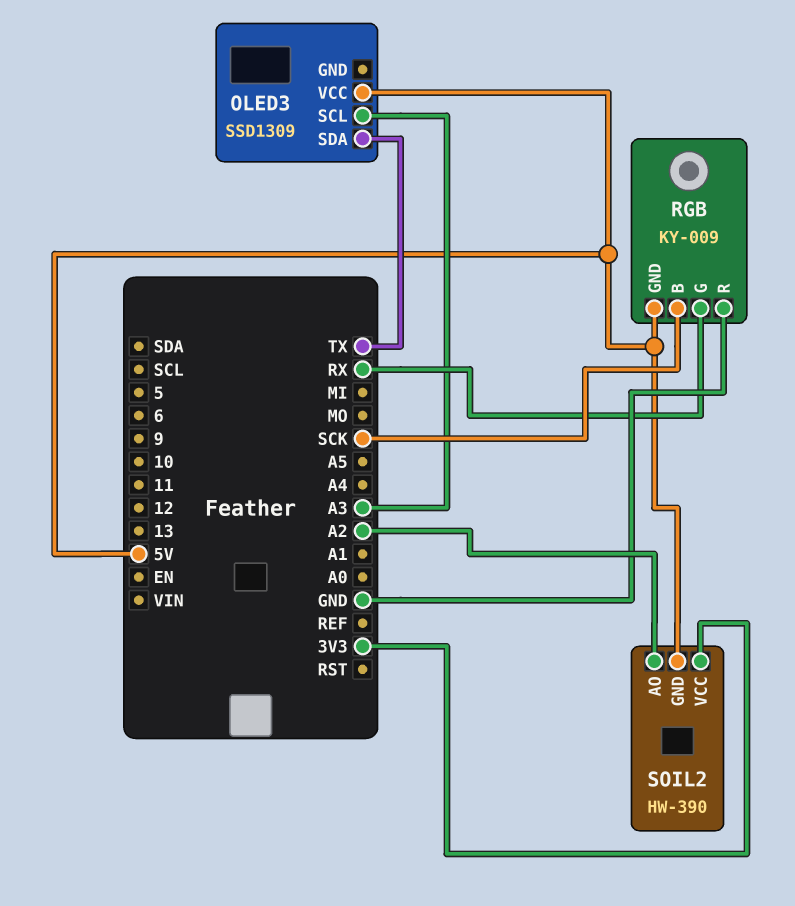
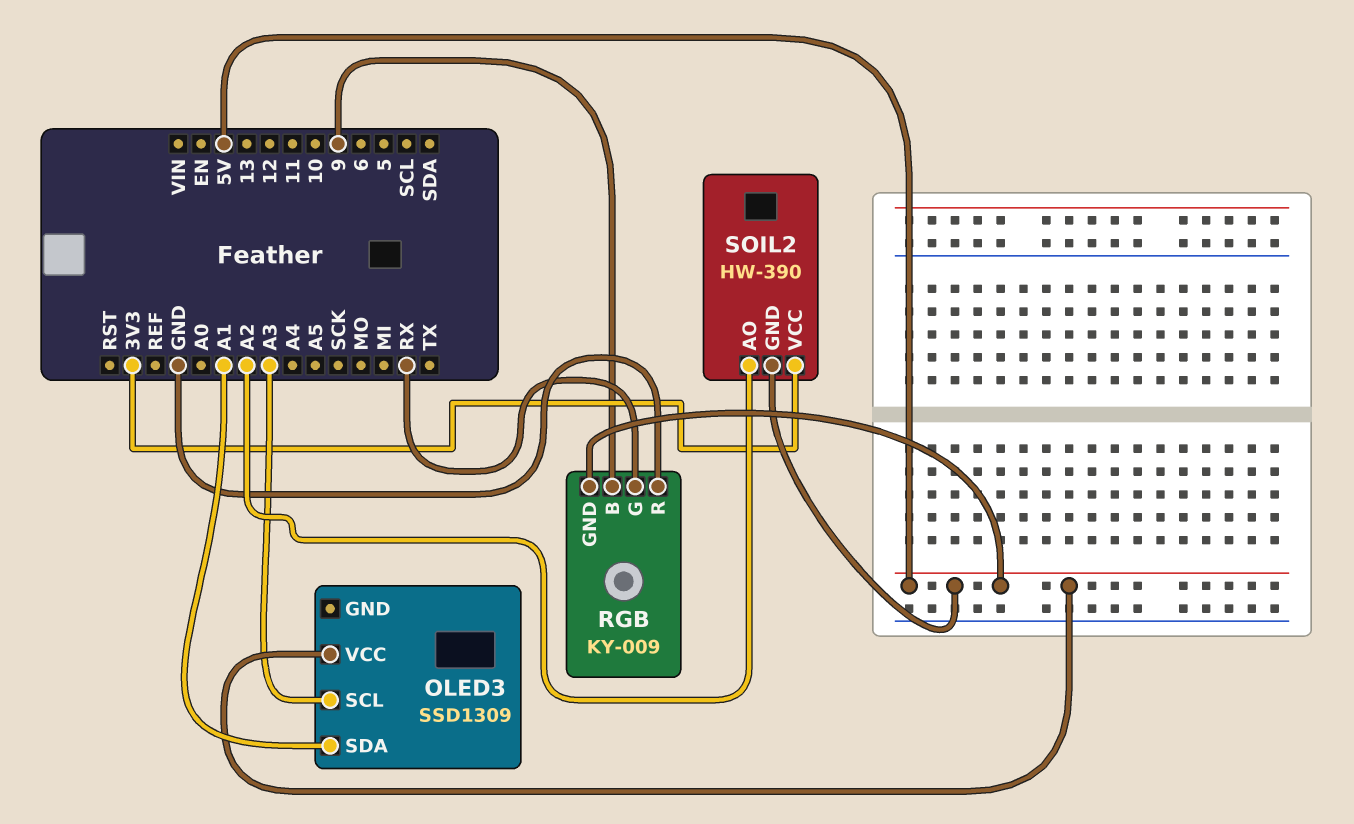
OLED3 pin SDA: TX -> A1
RGB pin B: SCK -> 9

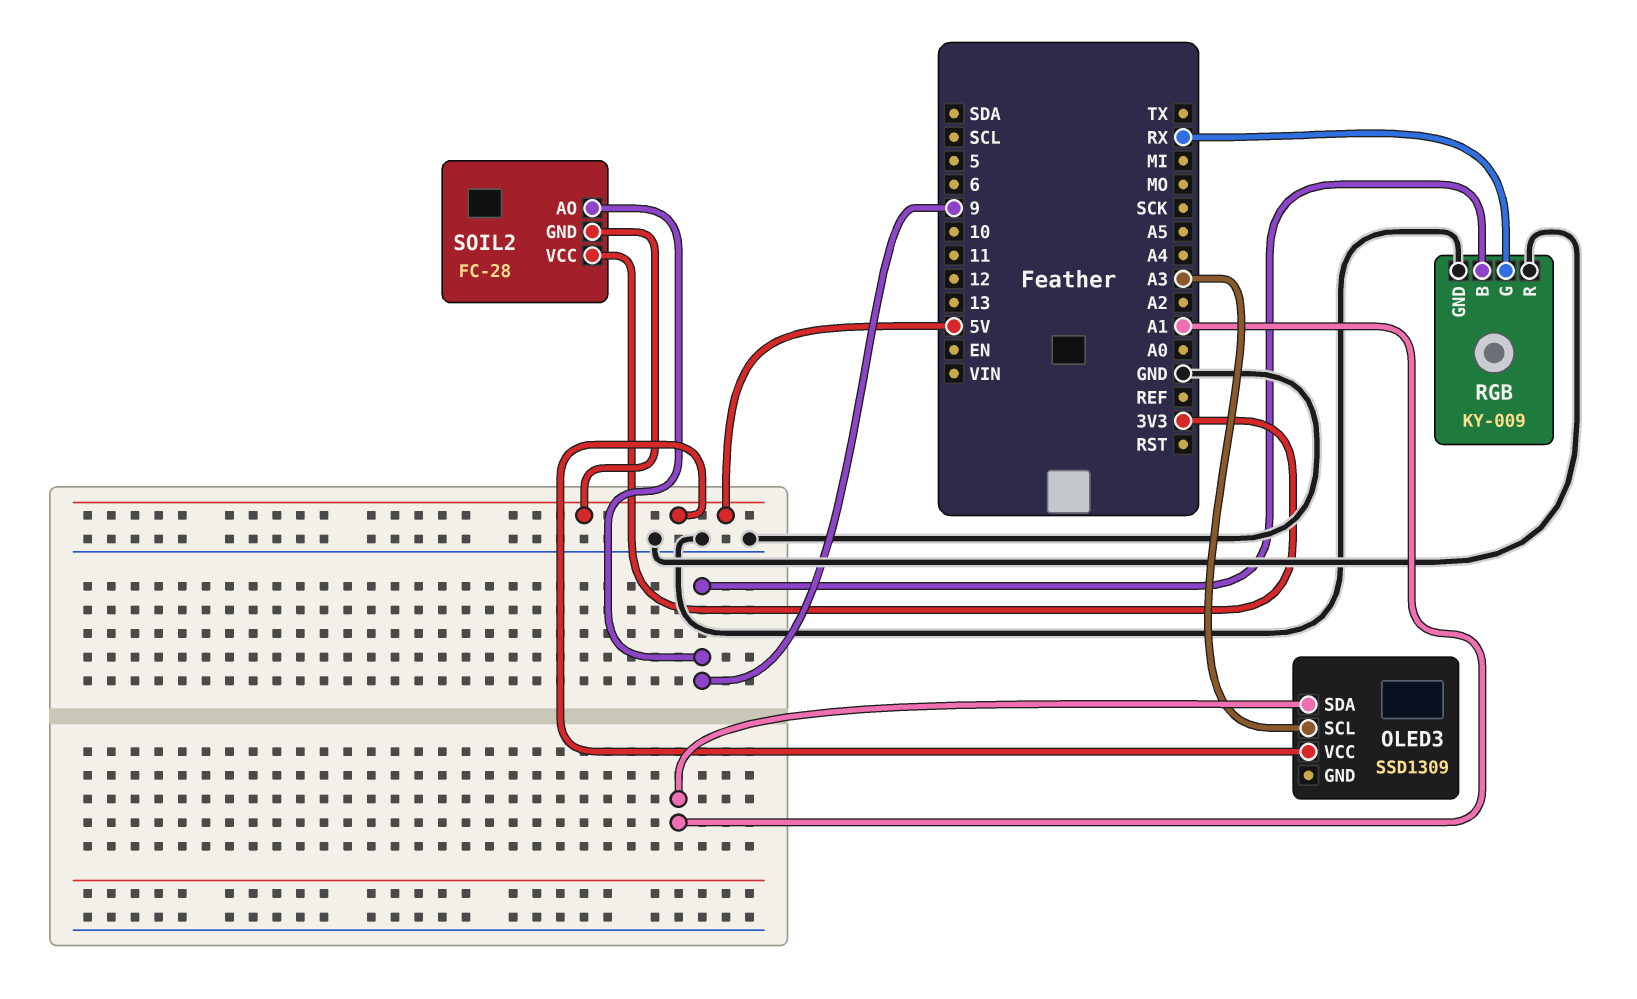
RGB pin GND: 5V -> GND
SOIL2: HW-390 -> FC-28
SOIL2 pin AO: A2 -> 9

